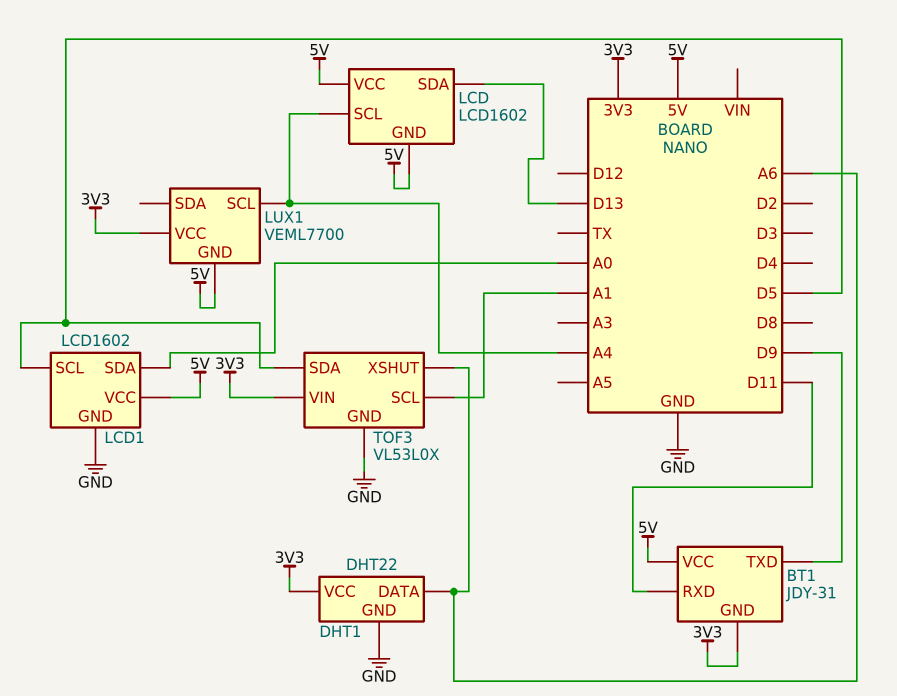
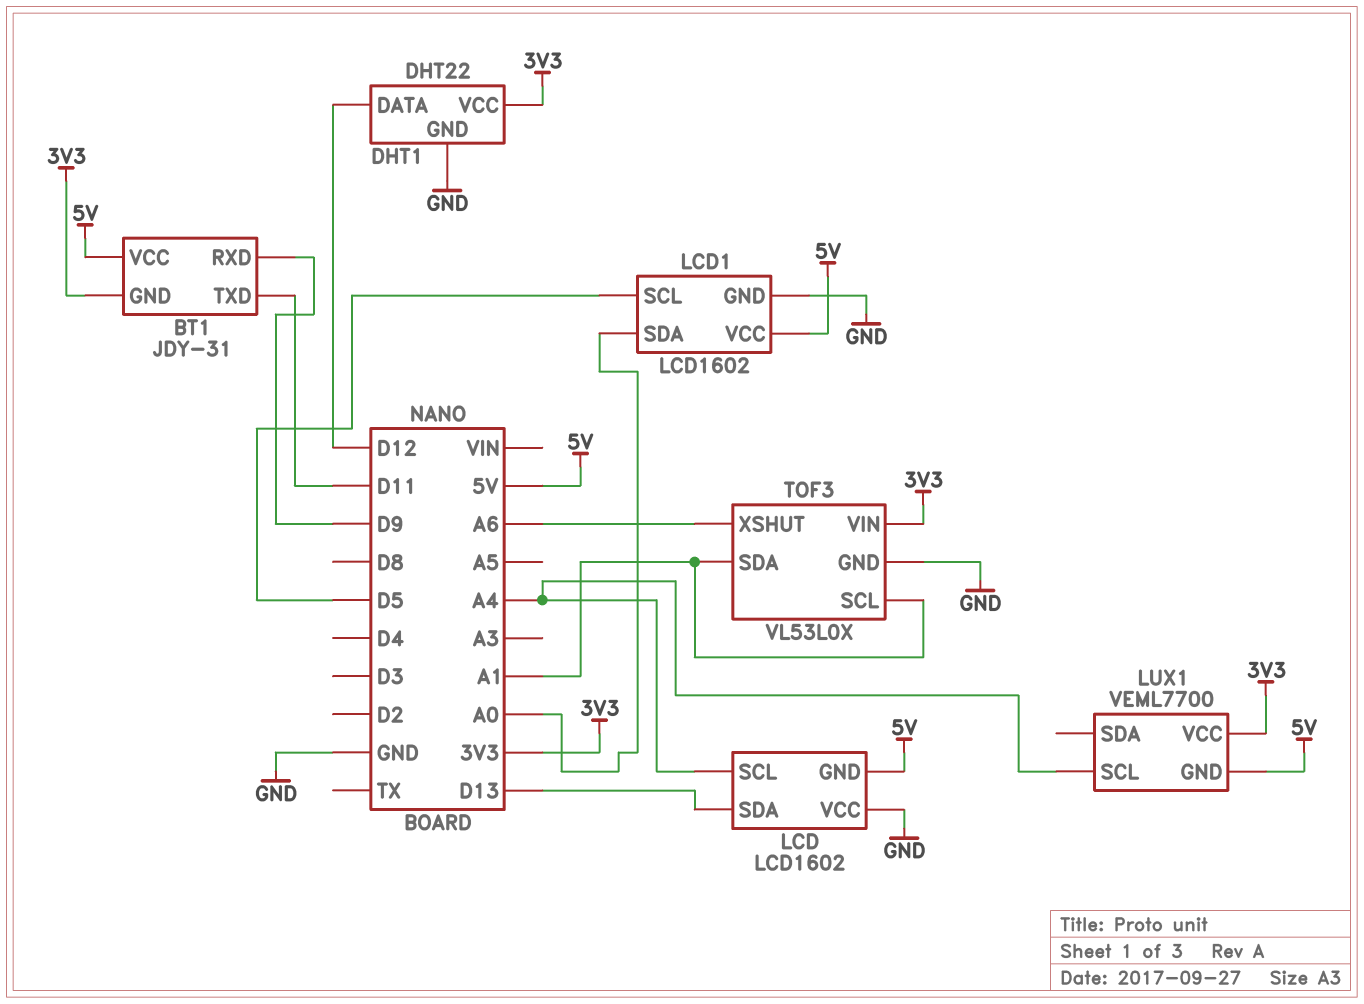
BT1 pin RXD: D11 -> D9
BT1 pin TXD: D9 -> D11
DHT1 pin DATA: A6 -> D12
LCD pin VCC: 5V -> GND
TOF3 pin SDA: D5 -> A1

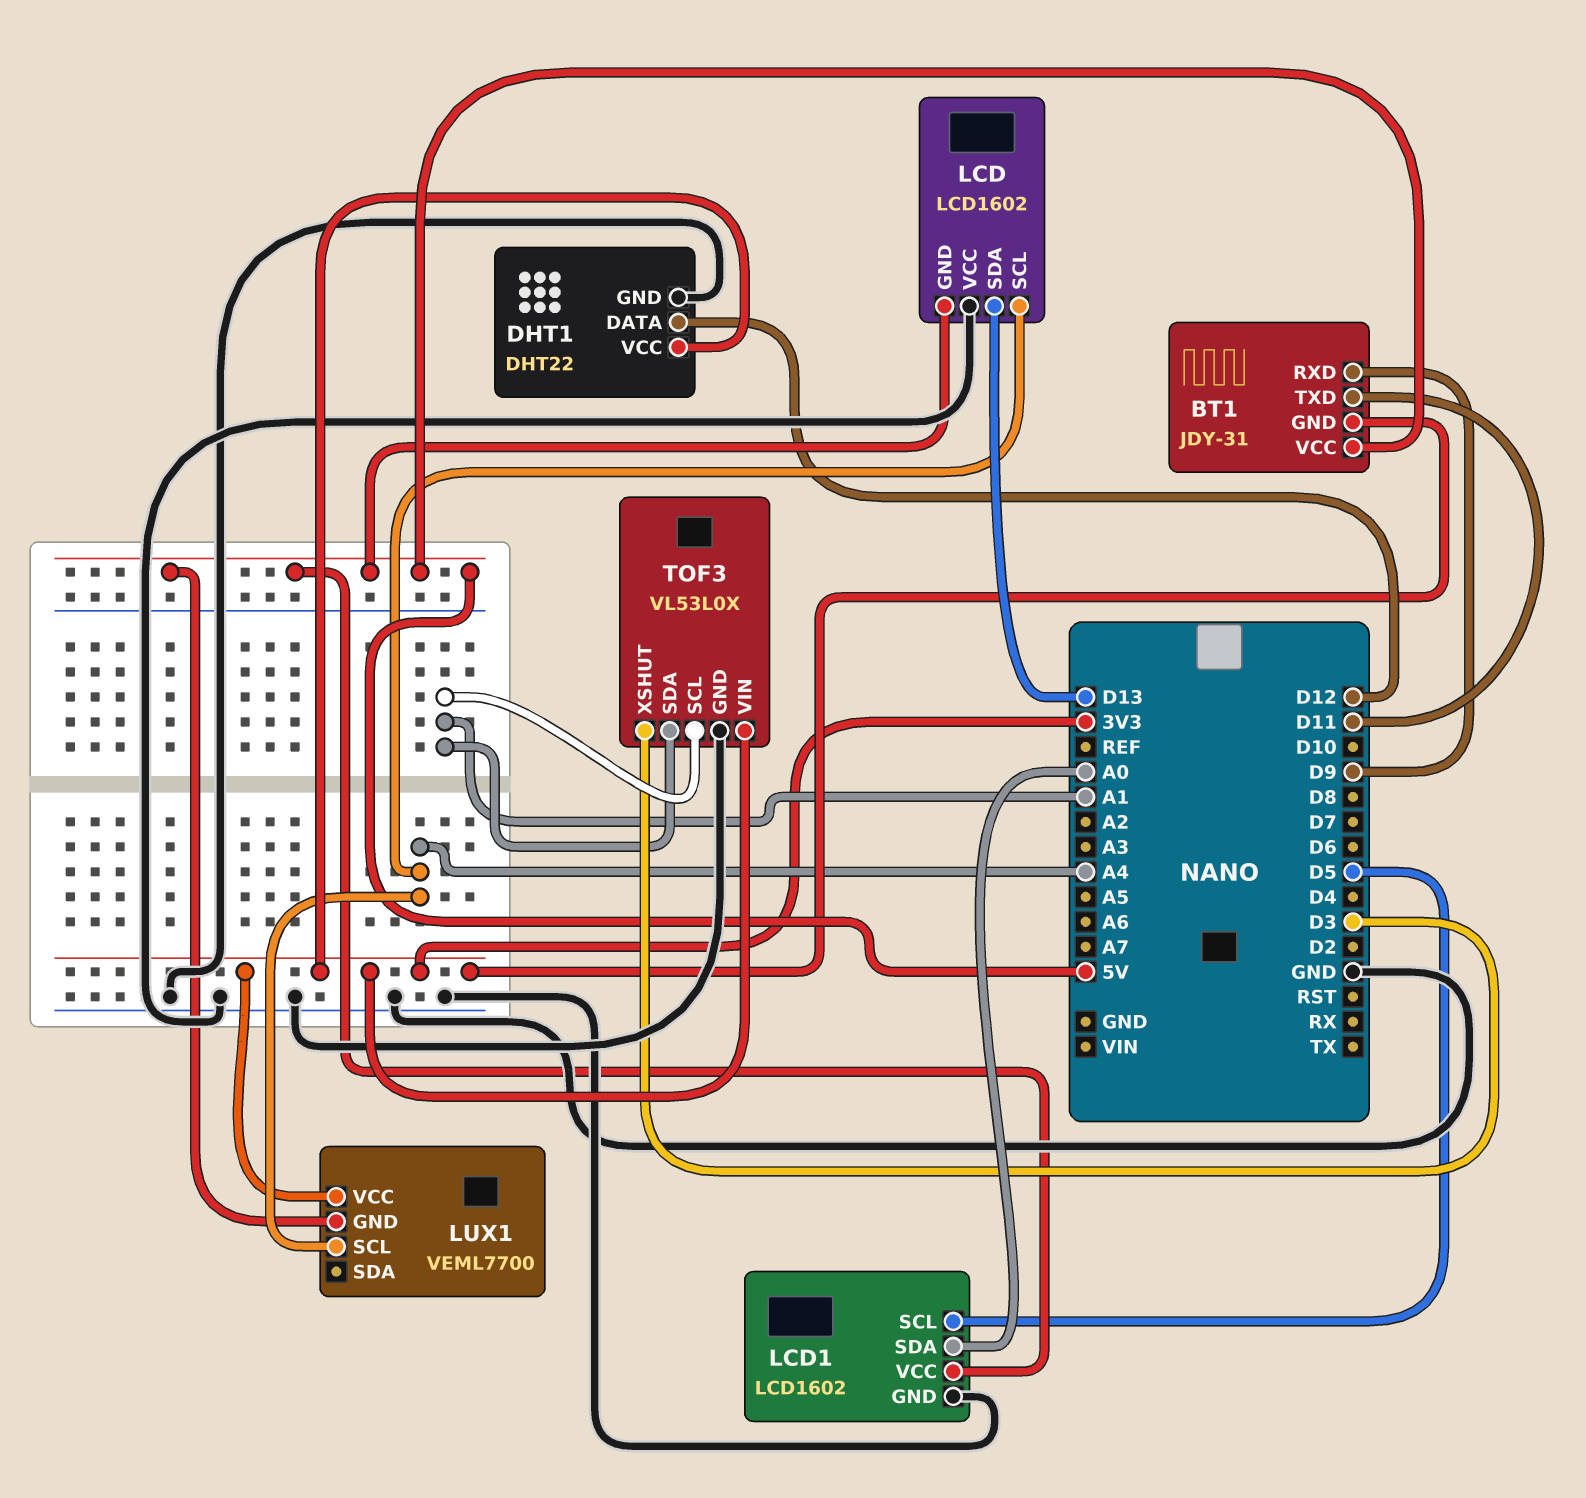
TOF3 pin XSHUT: A6 -> D3

